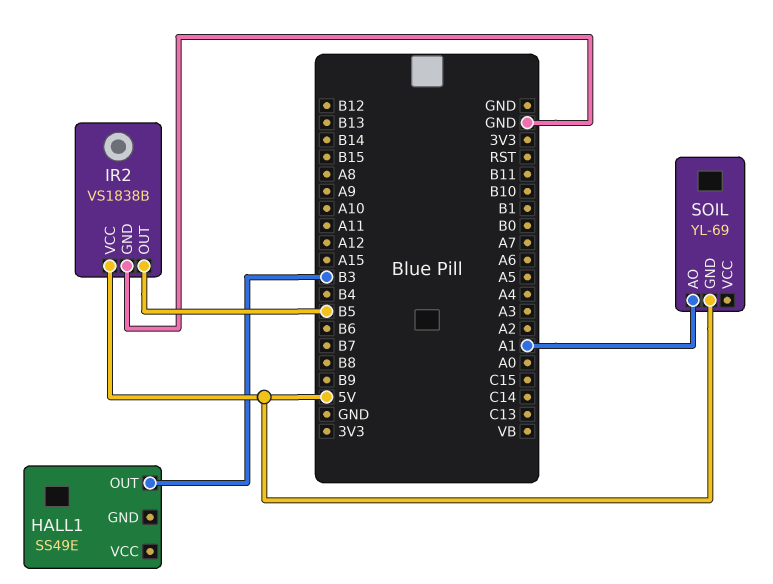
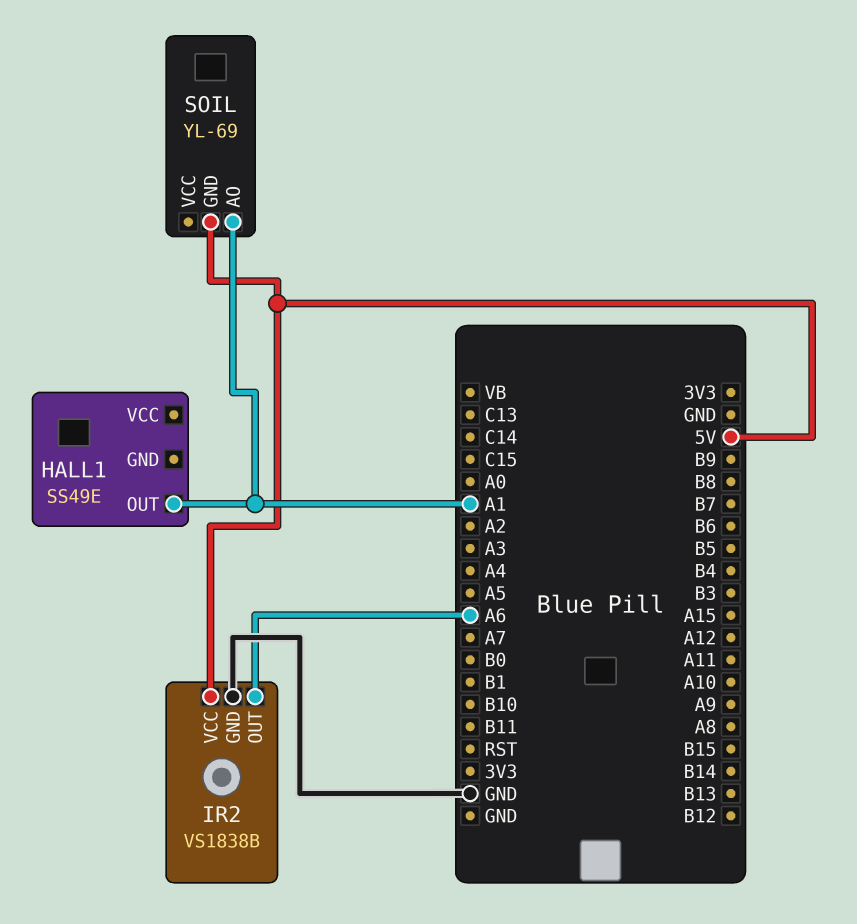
HALL1 pin OUT: B3 -> A1
IR2 pin OUT: B5 -> A6

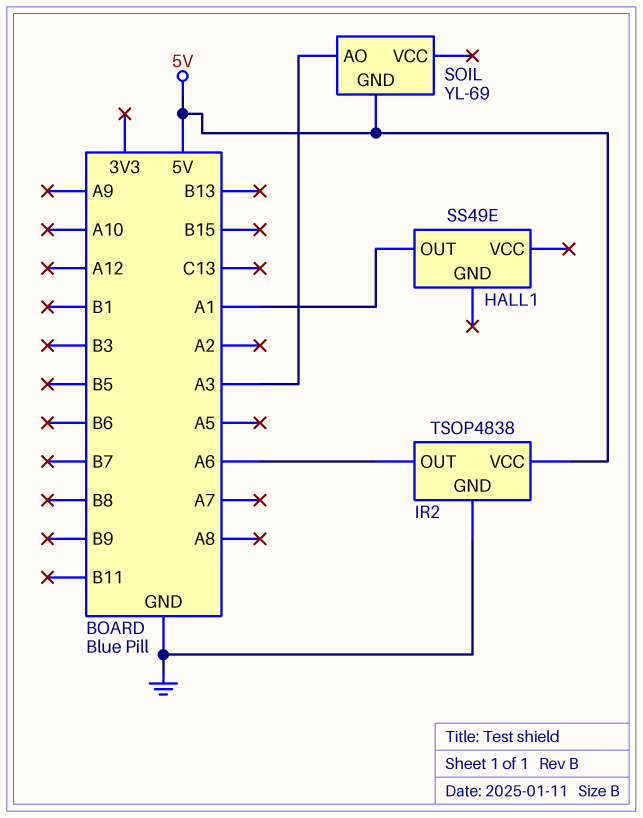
IR2: VS1838B -> TSOP4838
SOIL pin AO: A1 -> A3

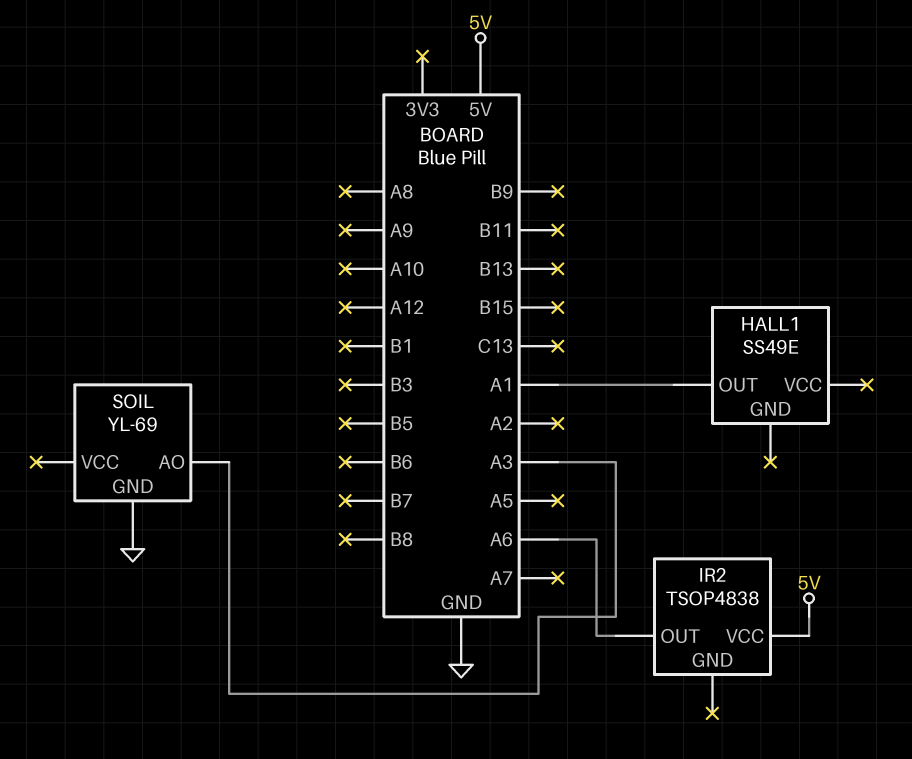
IR2 pin GND: GND -> none
SOIL pin GND: 5V -> GND

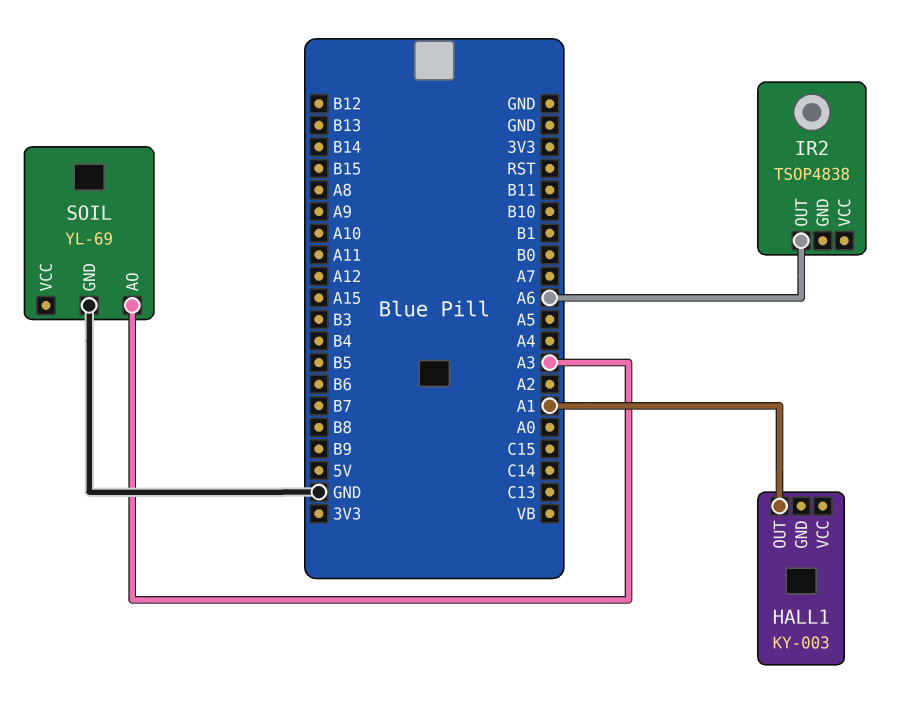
HALL1: SS49E -> KY-003
IR2 pin VCC: 5V -> none

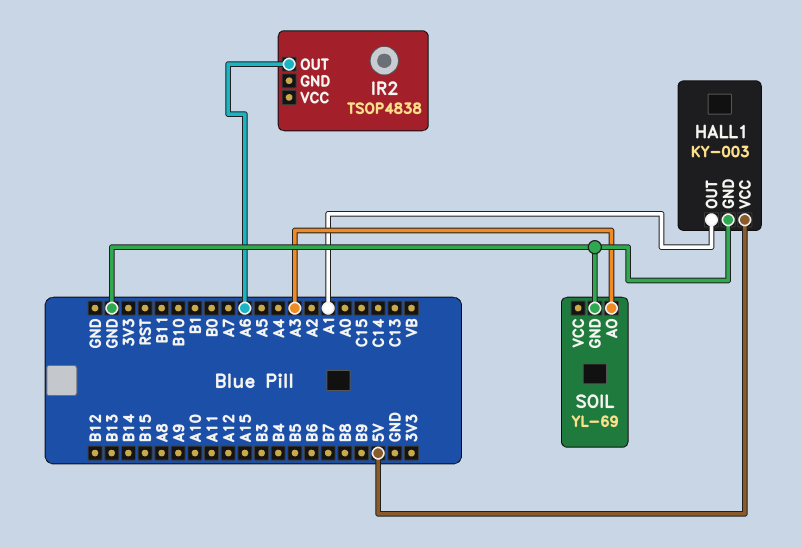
HALL1 pin GND: none -> GND
HALL1 pin VCC: none -> 5V

